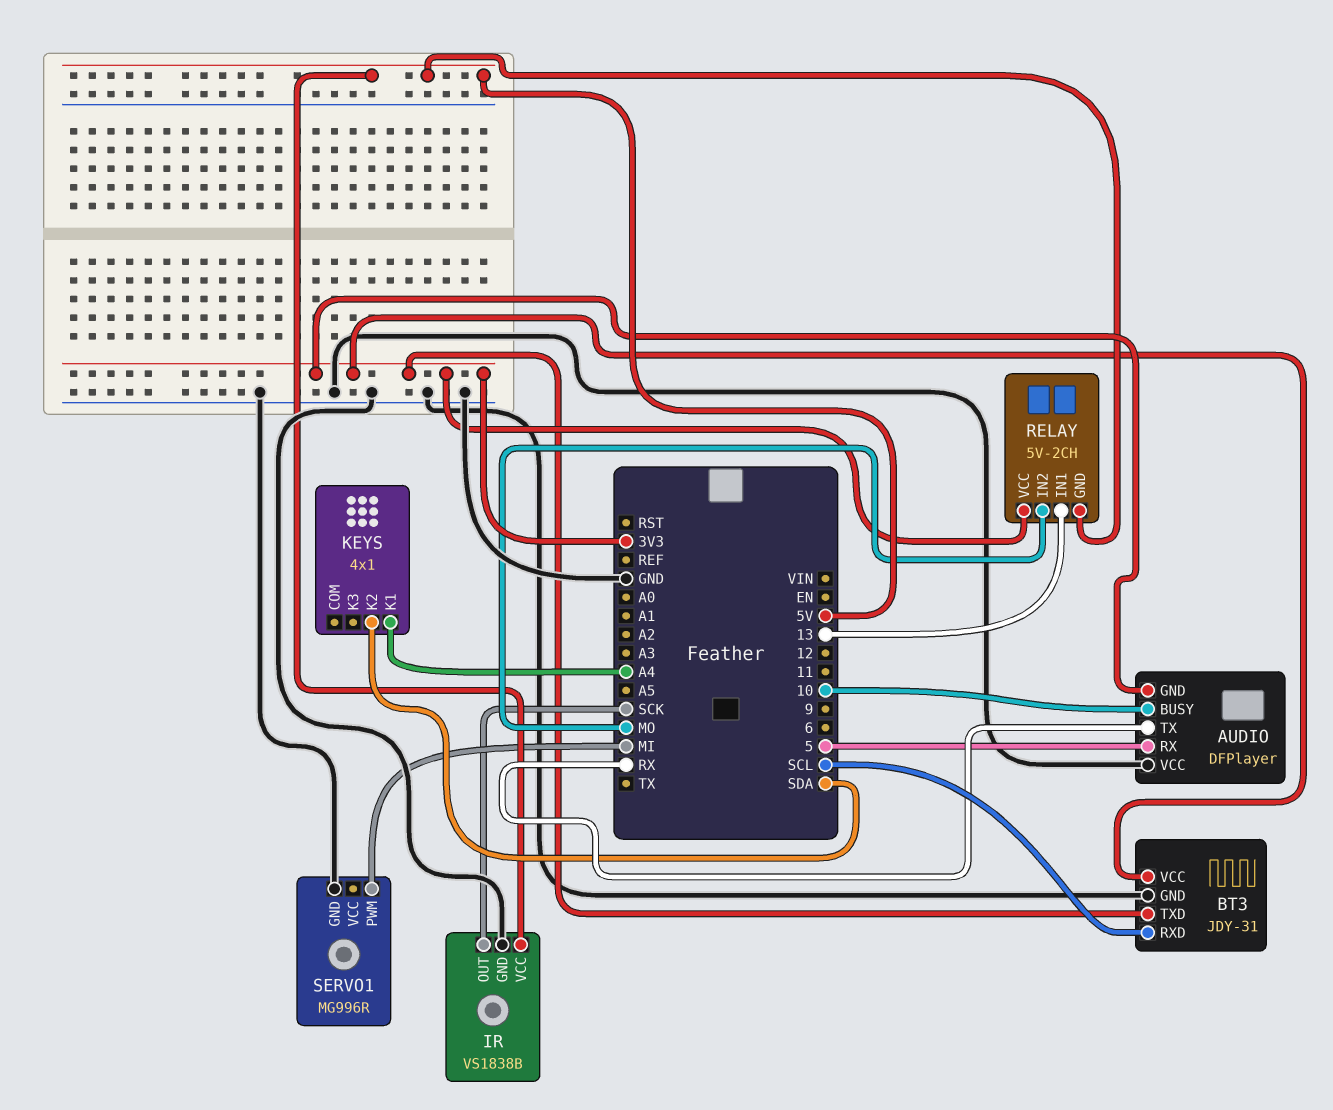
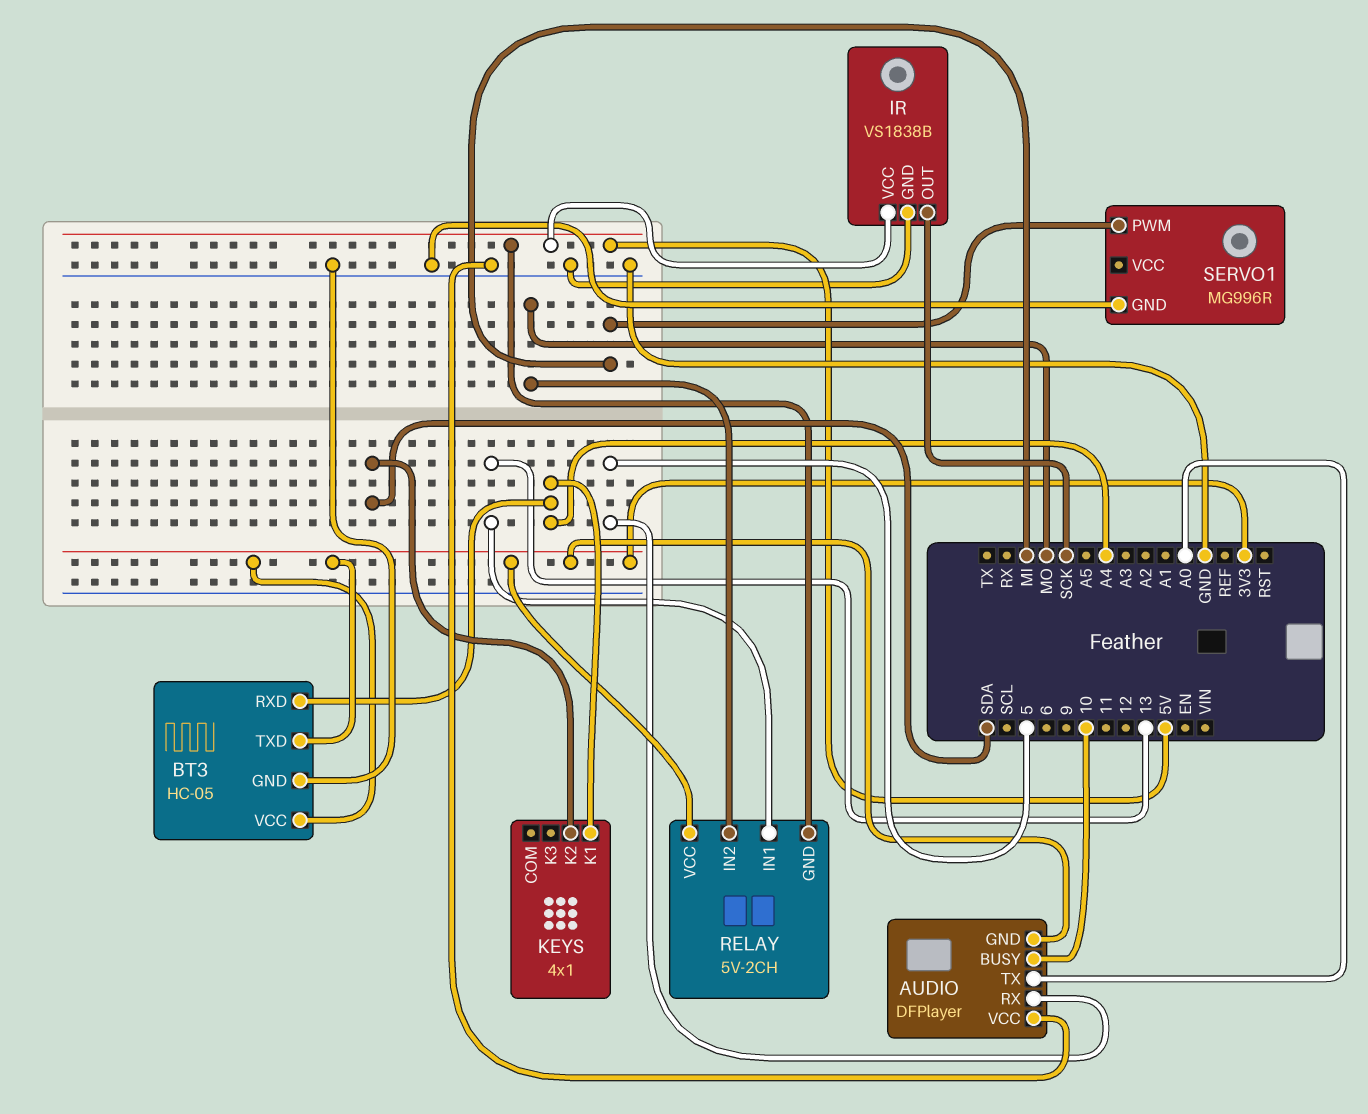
AUDIO pin TX: RX -> A0
BT3: JDY-31 -> HC-05
BT3 pin RXD: SCL -> A4

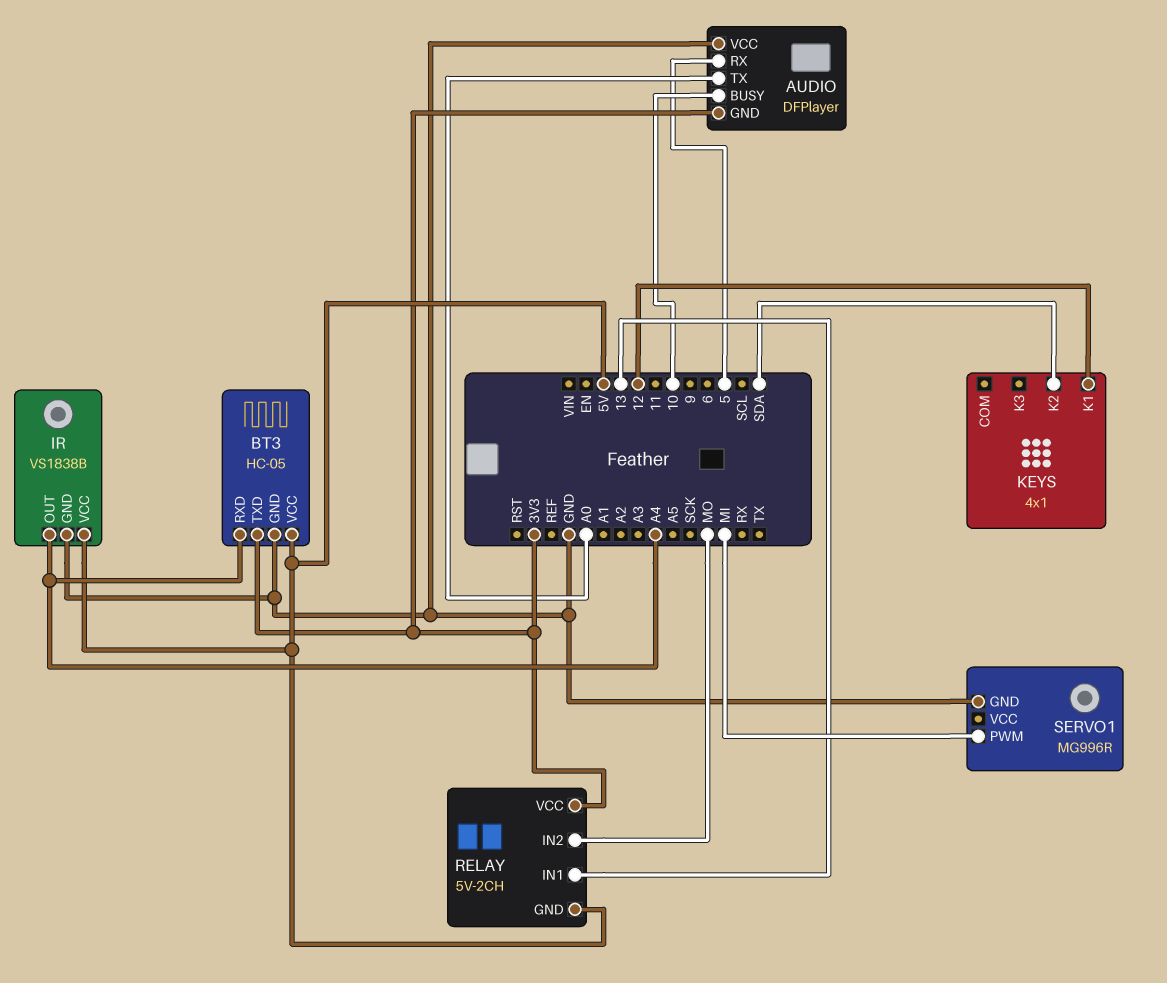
BT3 pin VCC: 3V3 -> 5V
IR pin OUT: SCK -> A4
KEYS pin K1: A4 -> 12

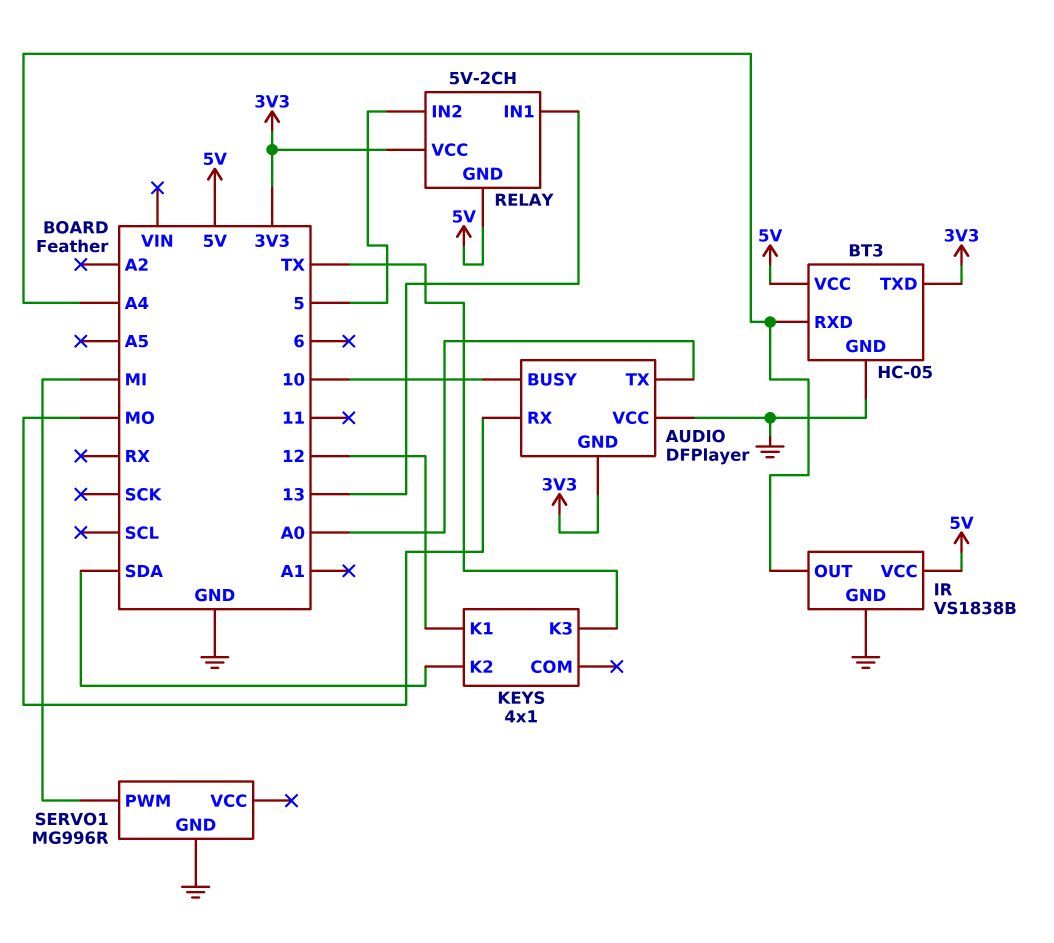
AUDIO pin RX: 5 -> MO
KEYS pin K3: none -> TX
RELAY pin IN2: MO -> 5

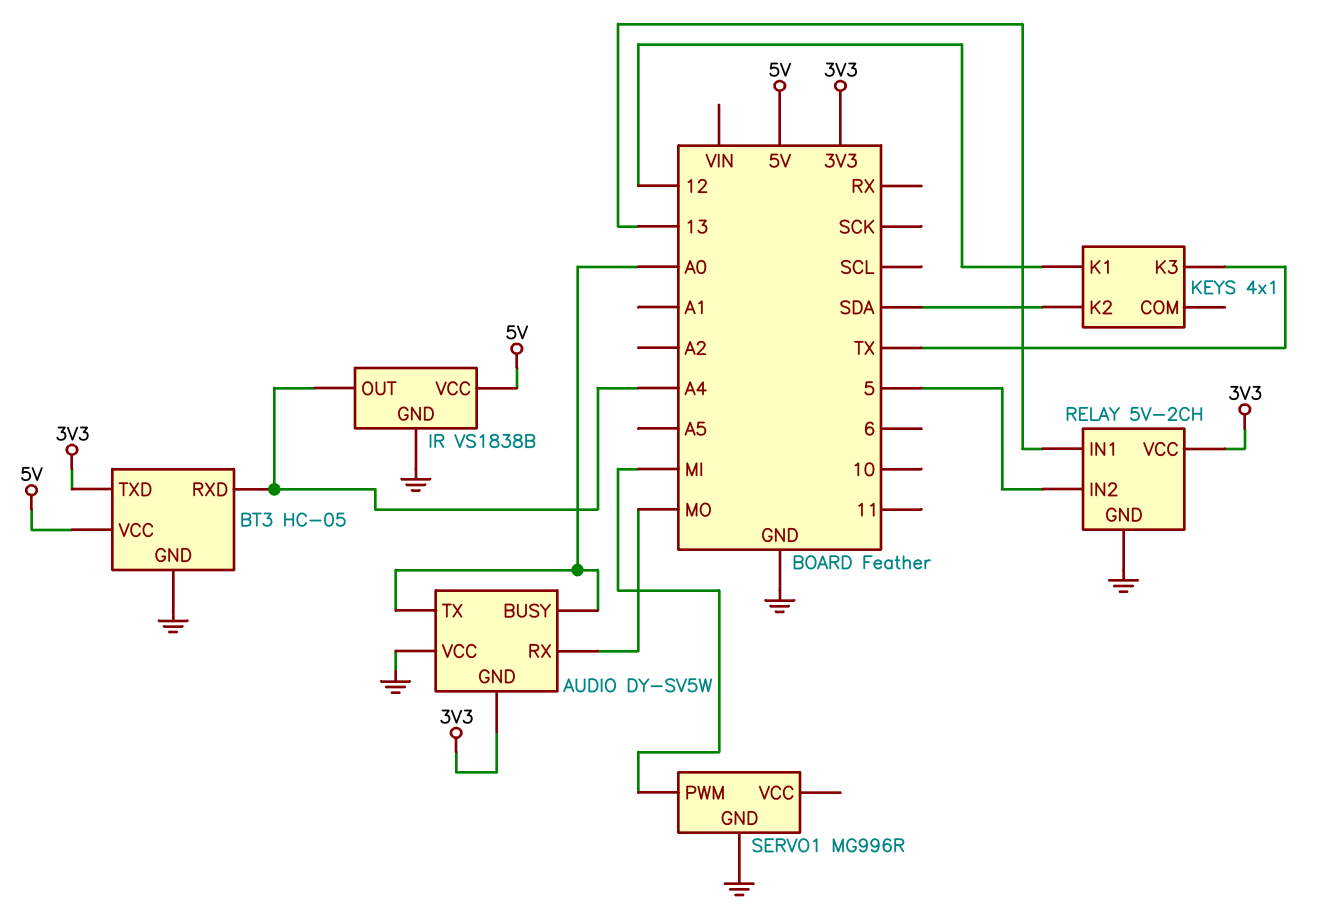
AUDIO: DFPlayer -> DY-SV5W
AUDIO pin BUSY: 10 -> A0
RELAY pin GND: 5V -> GND

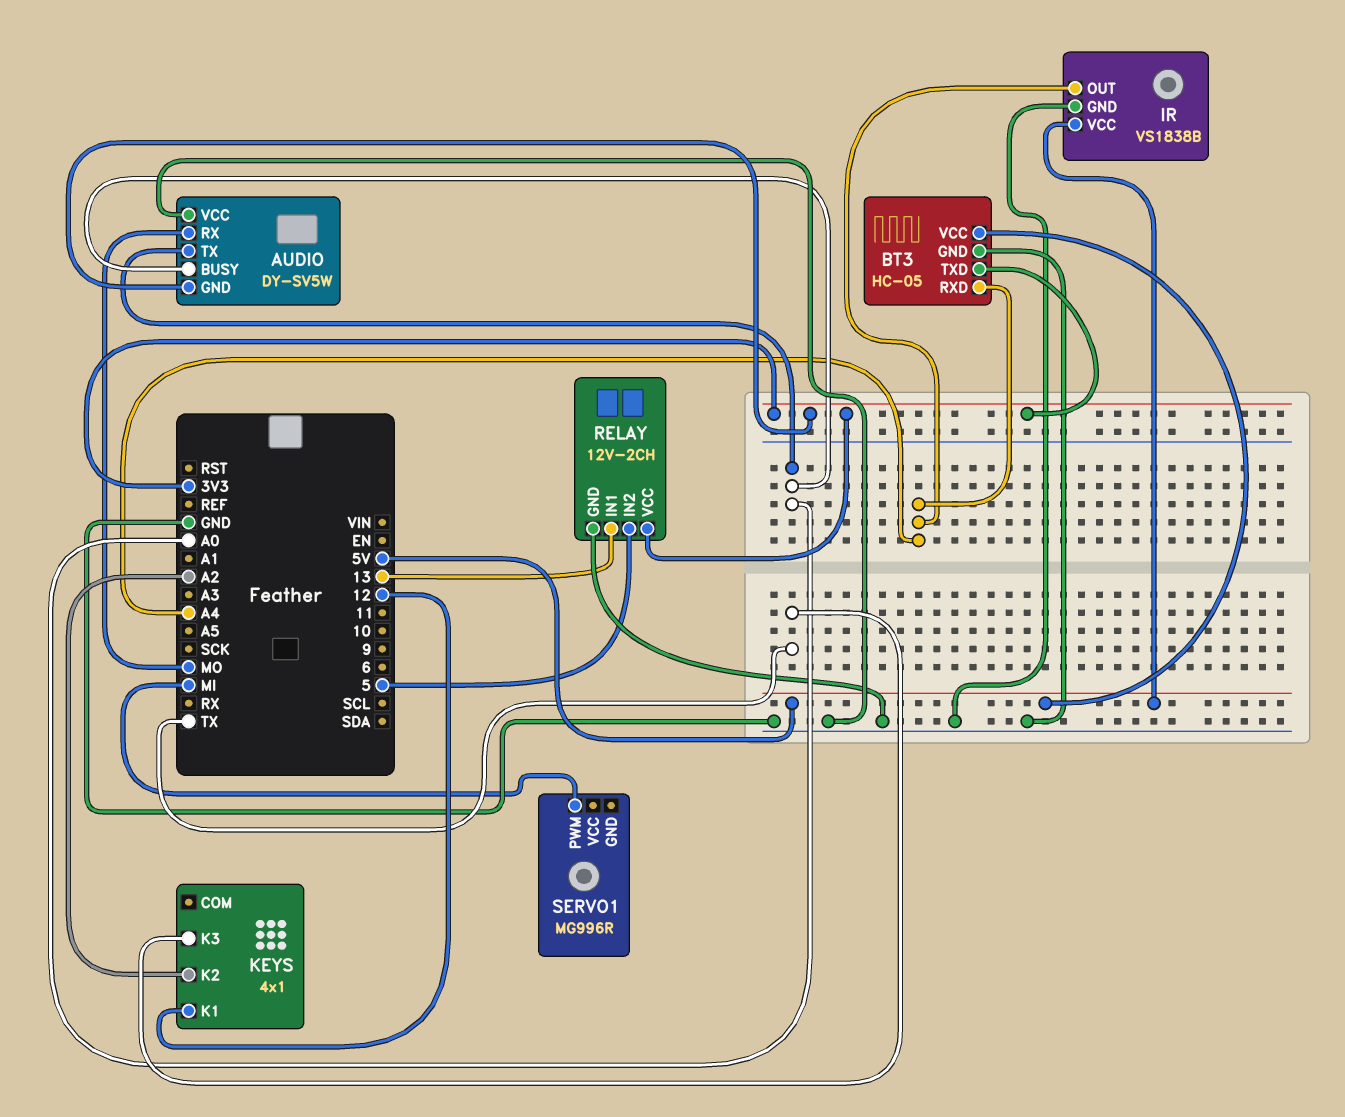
KEYS pin K2: SDA -> A2
RELAY: 5V-2CH -> 12V-2CH
SERVO1 pin GND: GND -> none

